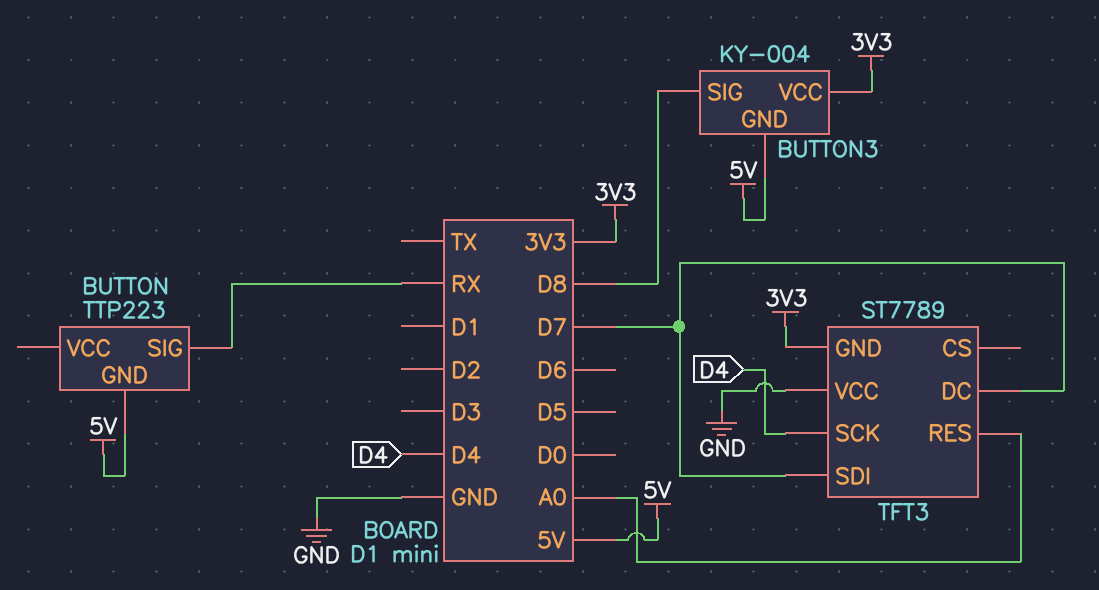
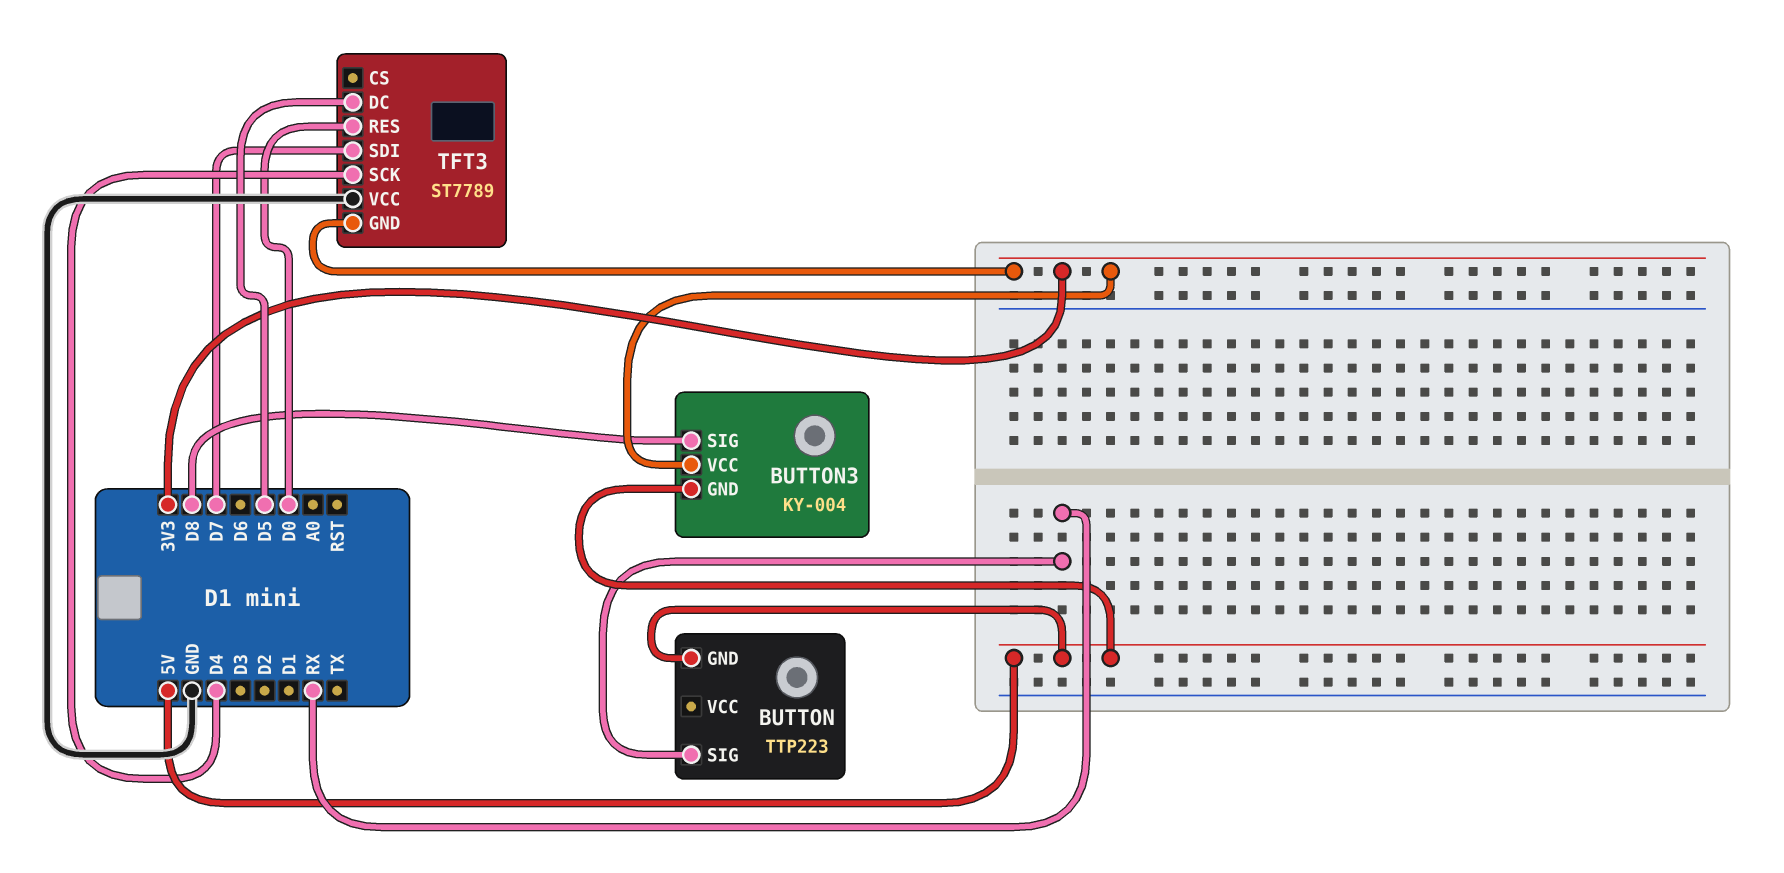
TFT3 pin DC: D7 -> D5
TFT3 pin RES: A0 -> D0

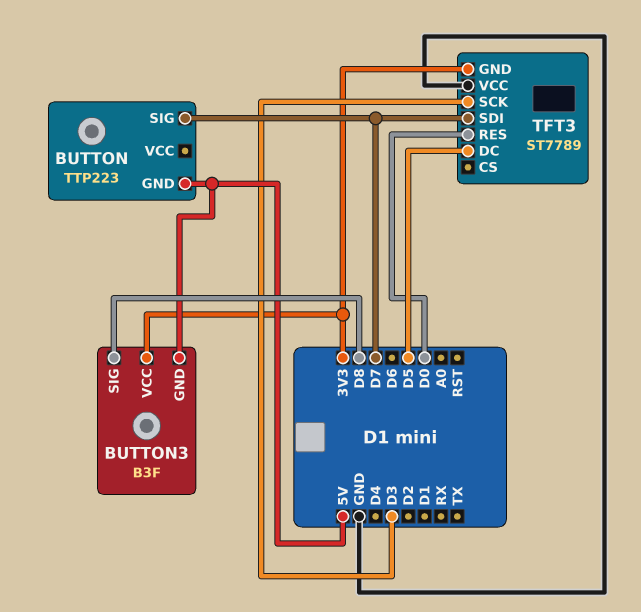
BUTTON pin SIG: RX -> D7
BUTTON3: KY-004 -> B3F
TFT3 pin SCK: D4 -> D3

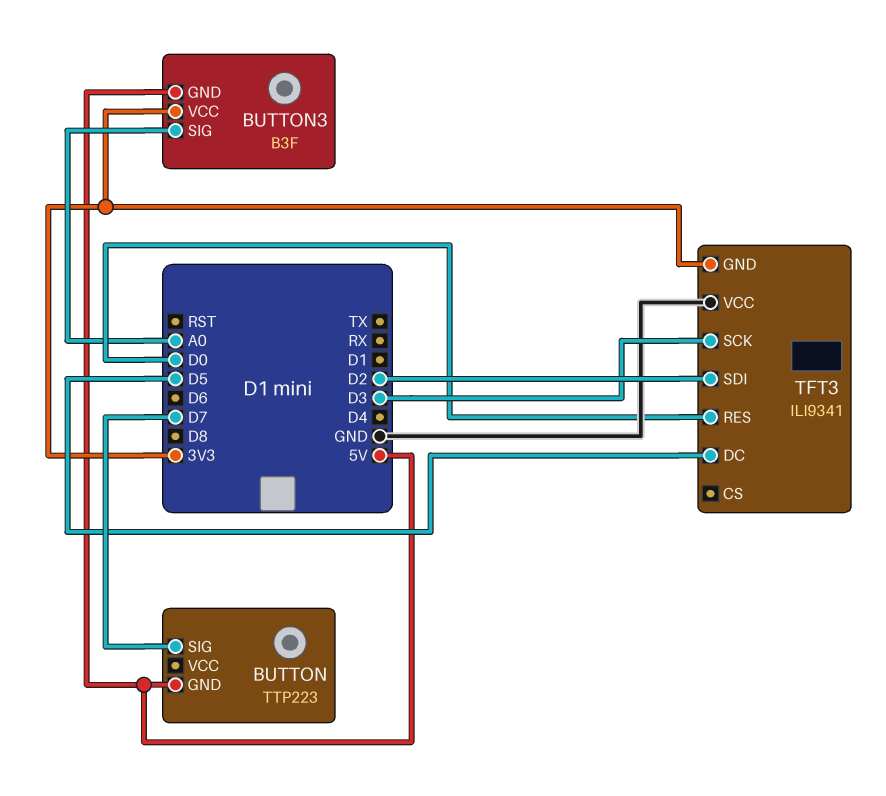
BUTTON3 pin SIG: D8 -> A0
TFT3: ST7789 -> ILI9341
TFT3 pin SDI: D7 -> D2

